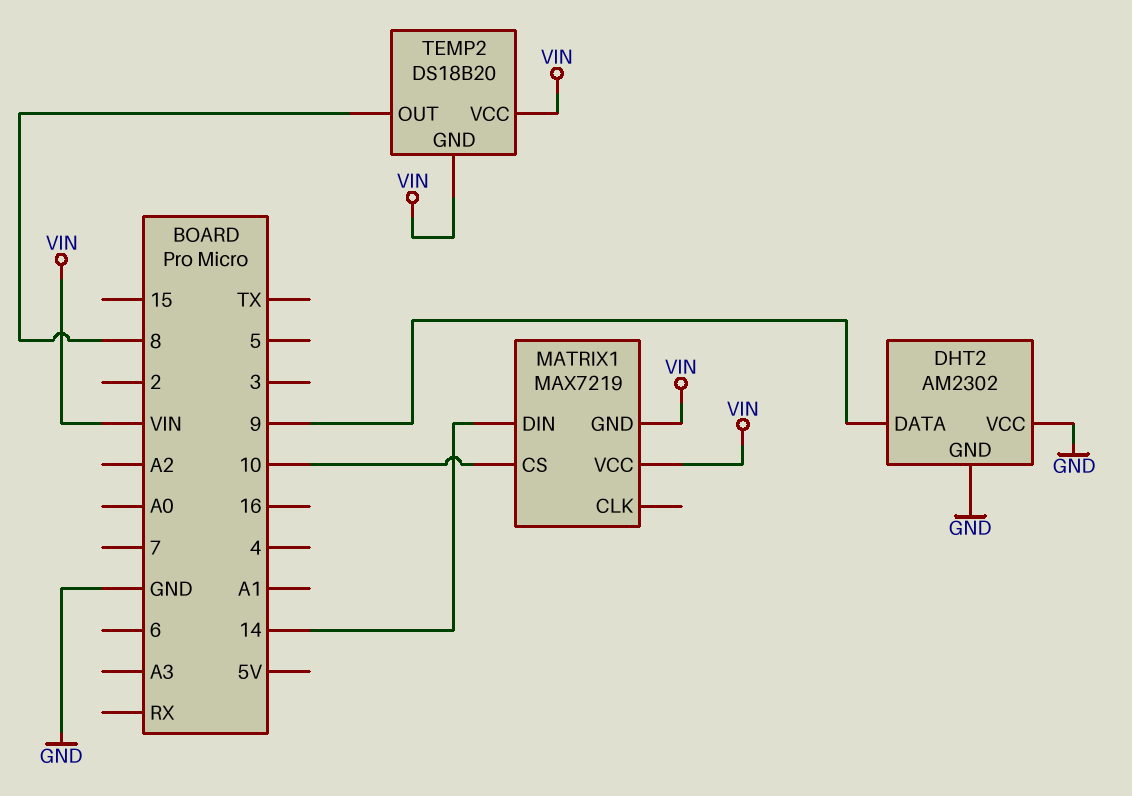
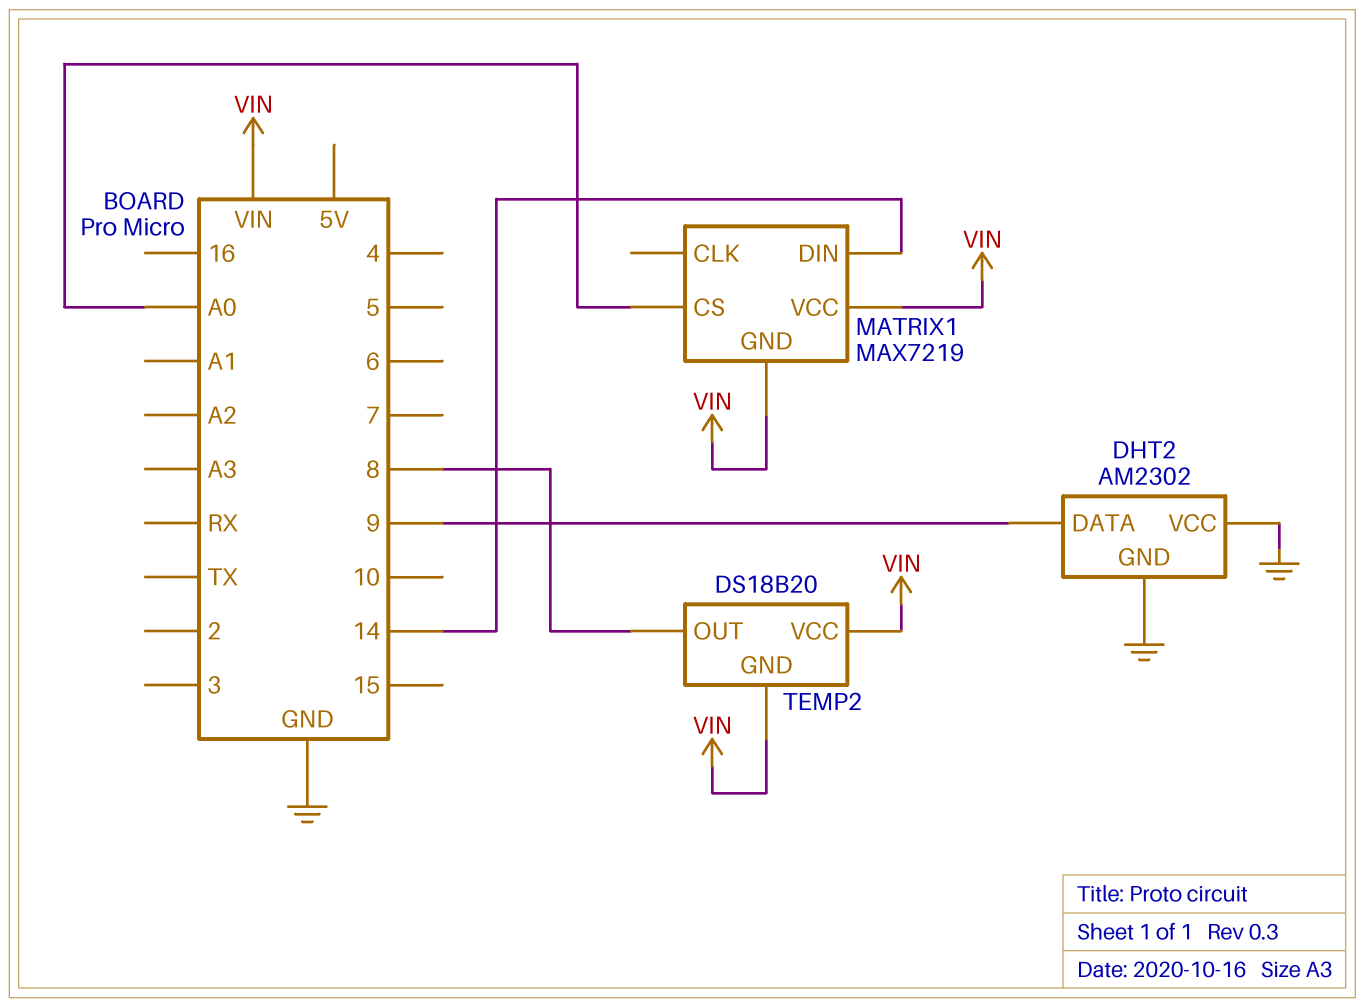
MATRIX1 pin CS: 10 -> A0

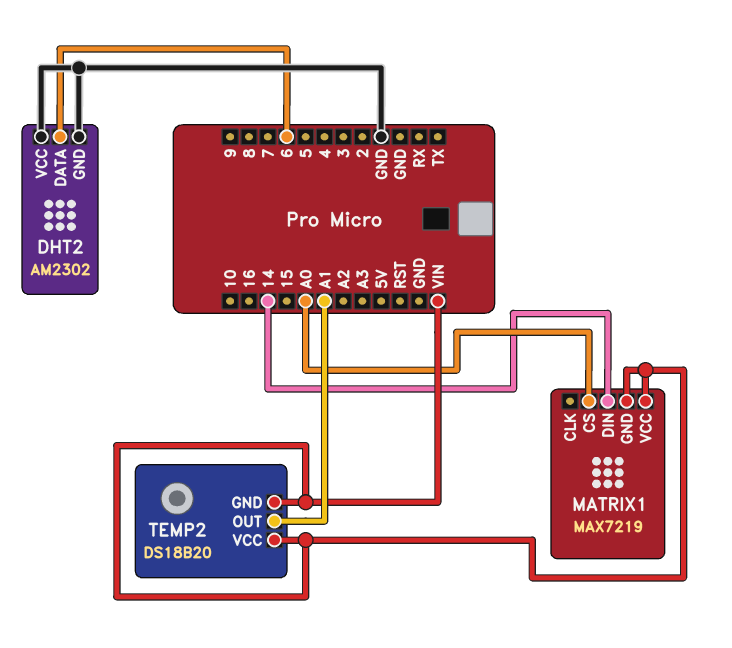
DHT2 pin DATA: 9 -> 6
TEMP2 pin OUT: 8 -> A1

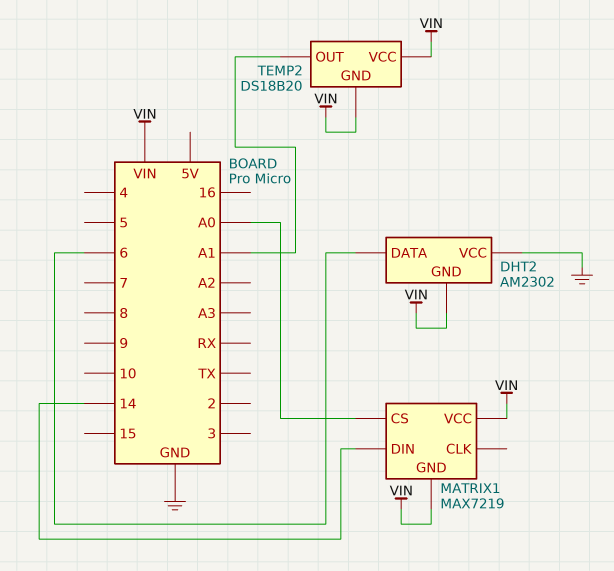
DHT2 pin GND: GND -> VIN

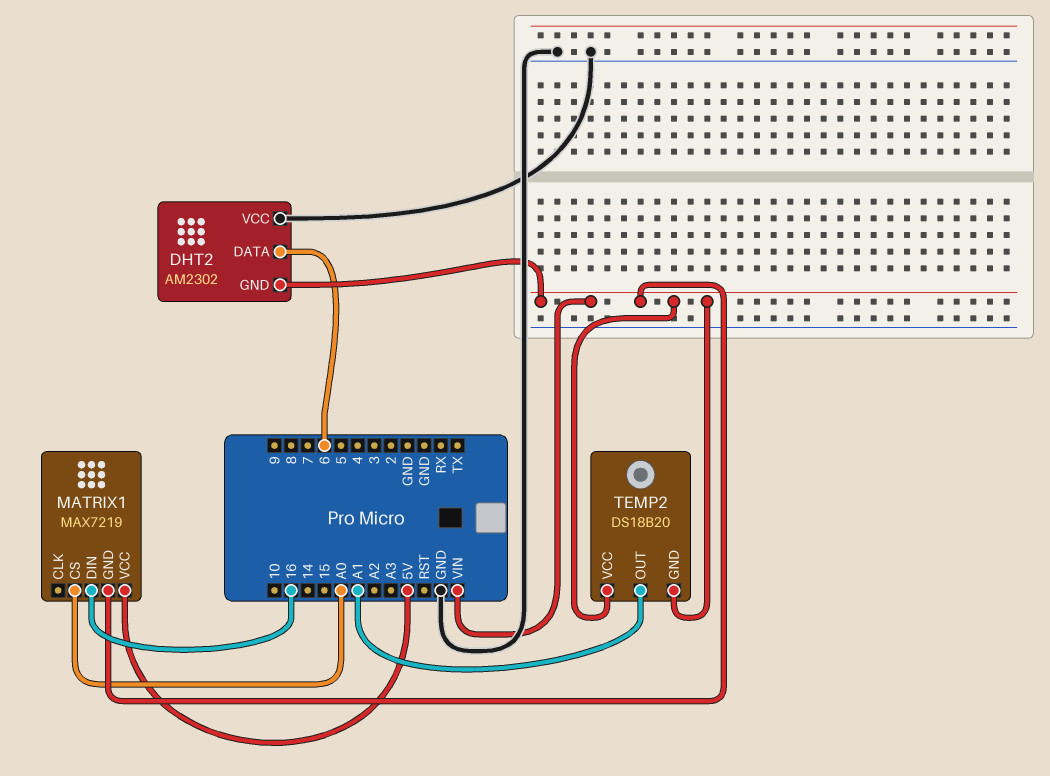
MATRIX1 pin DIN: 14 -> 16
MATRIX1 pin VCC: VIN -> 5V

